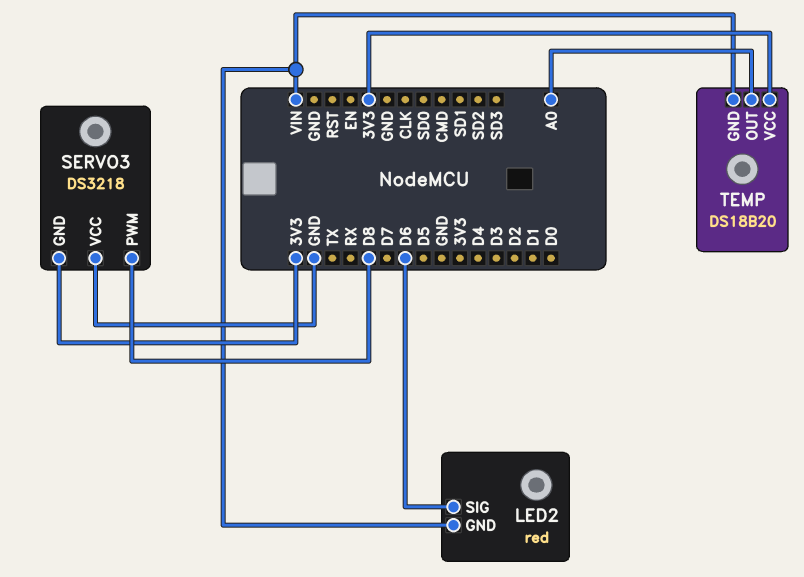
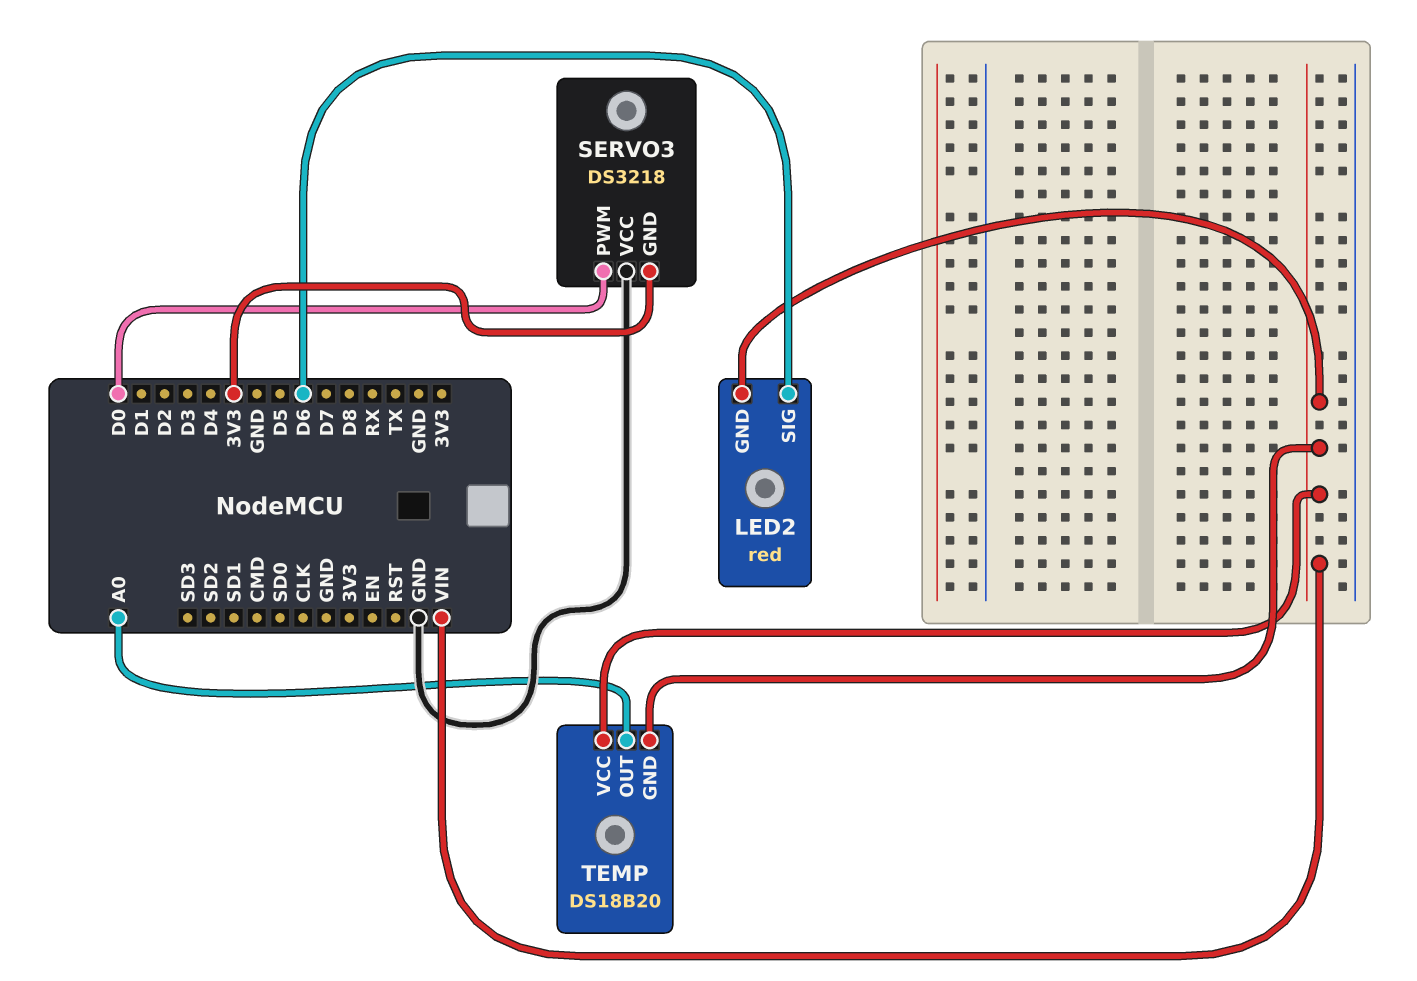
SERVO3 pin PWM: D8 -> D0
TEMP pin VCC: 3V3 -> VIN

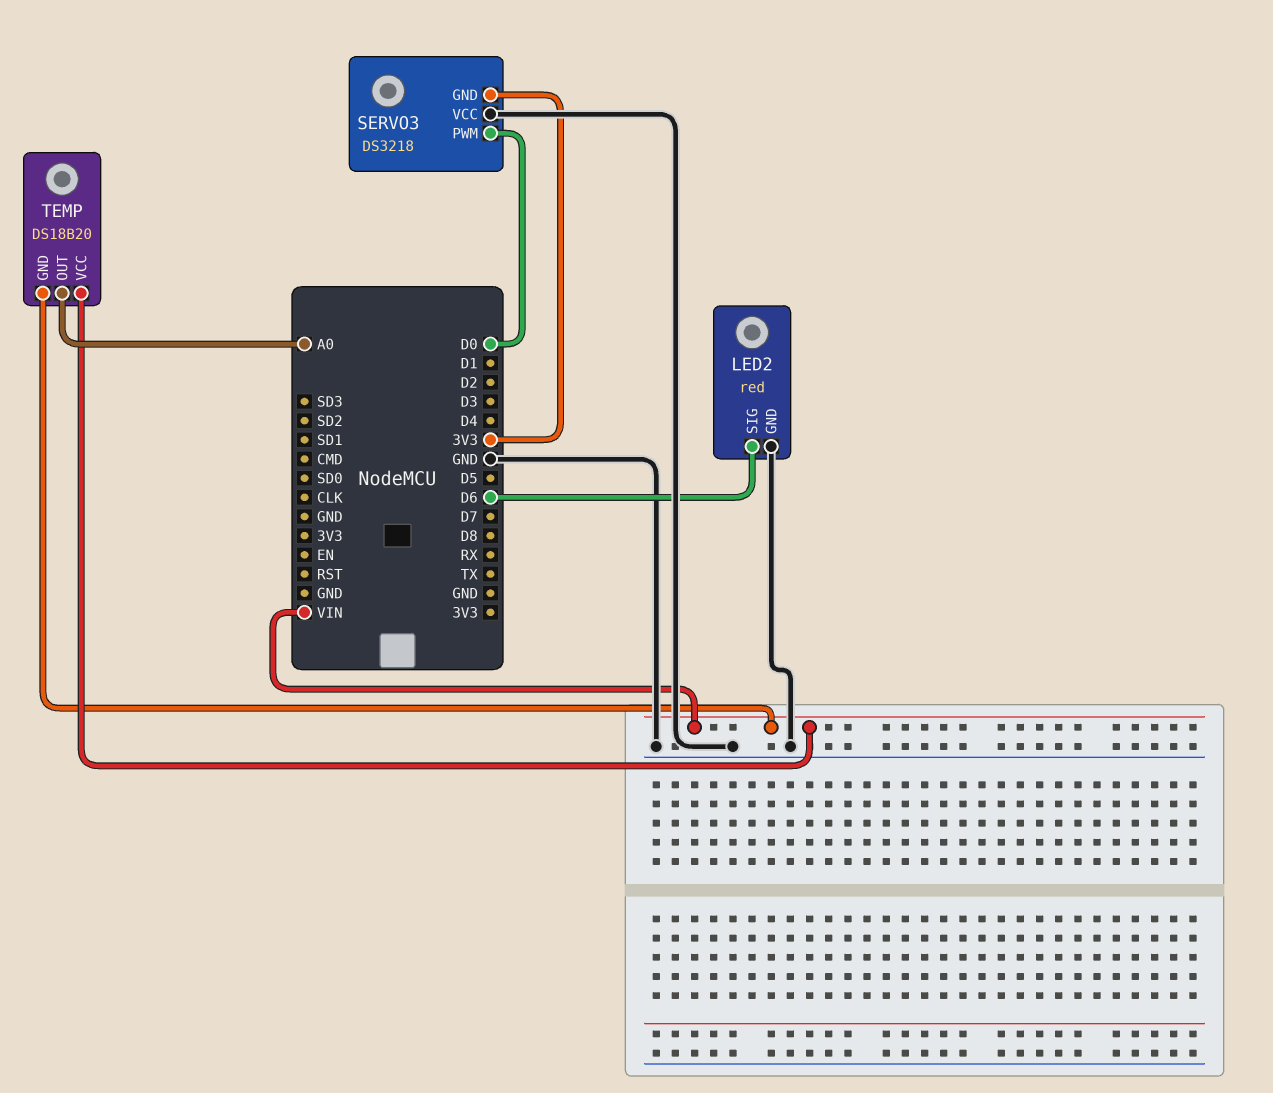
LED2 pin GND: VIN -> GND

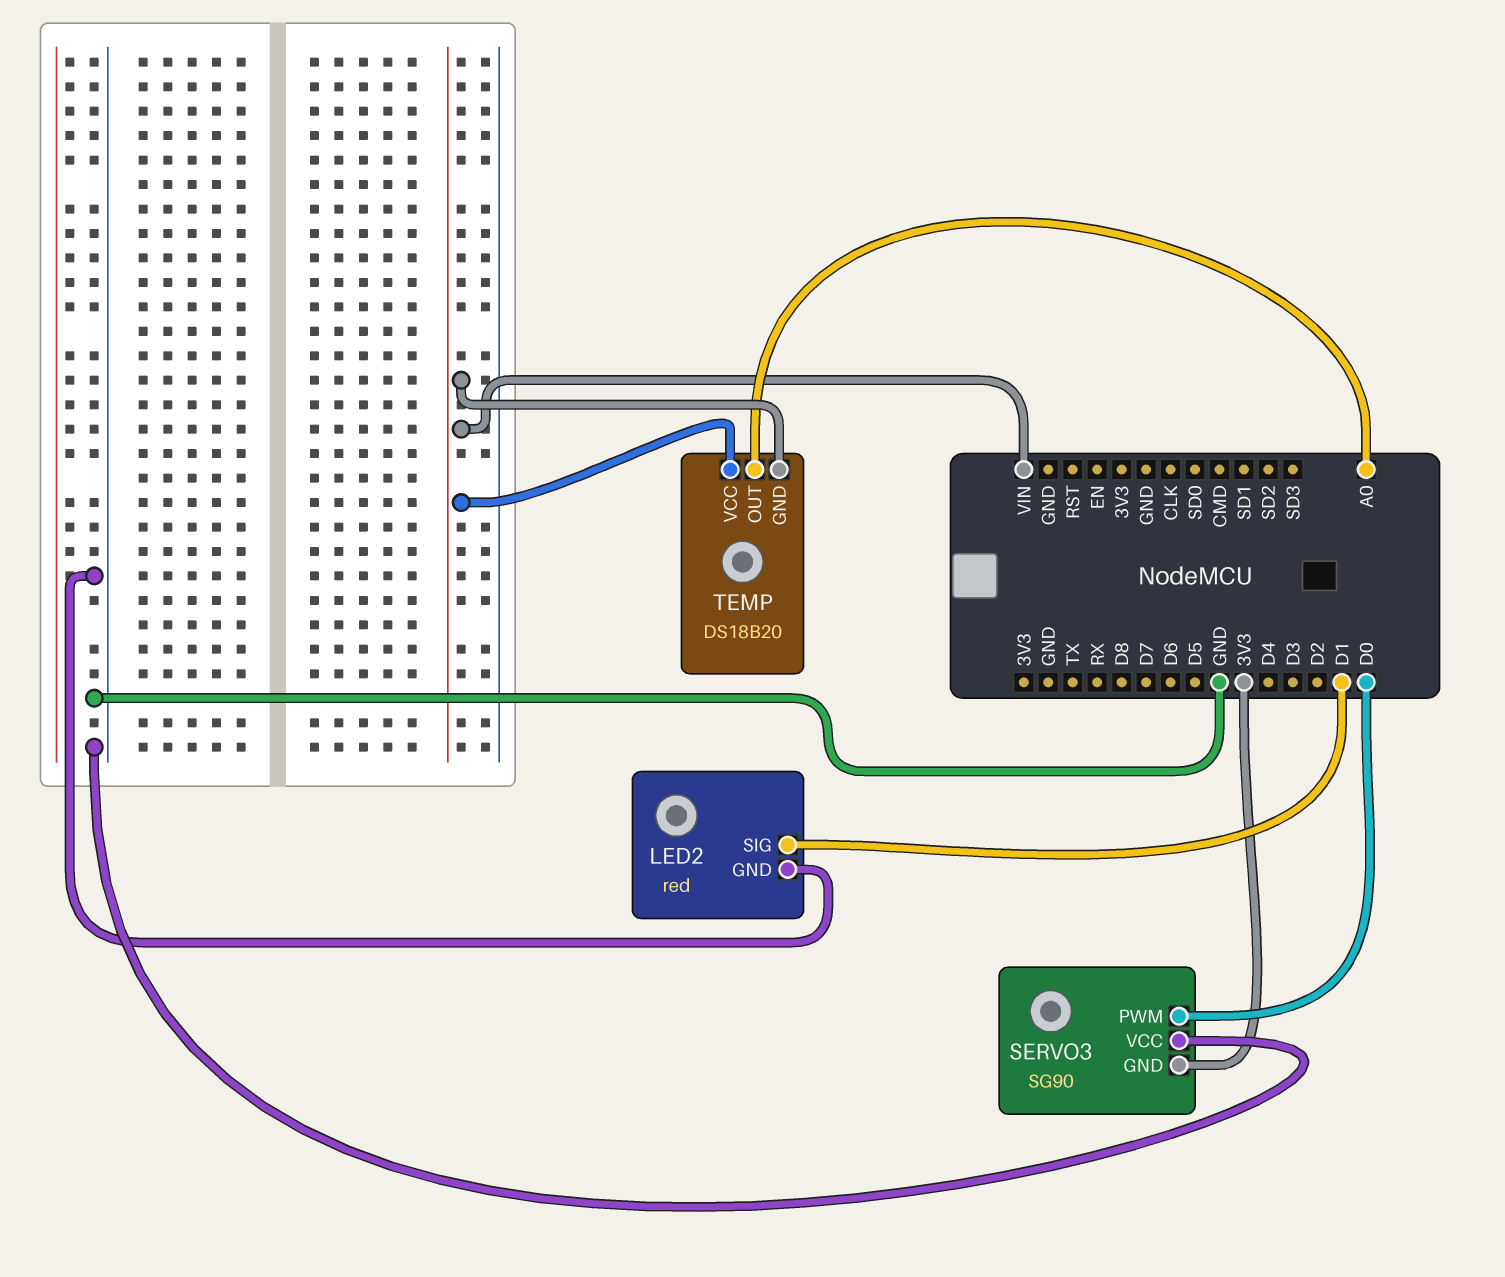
LED2 pin SIG: D6 -> D1
SERVO3: DS3218 -> SG90

